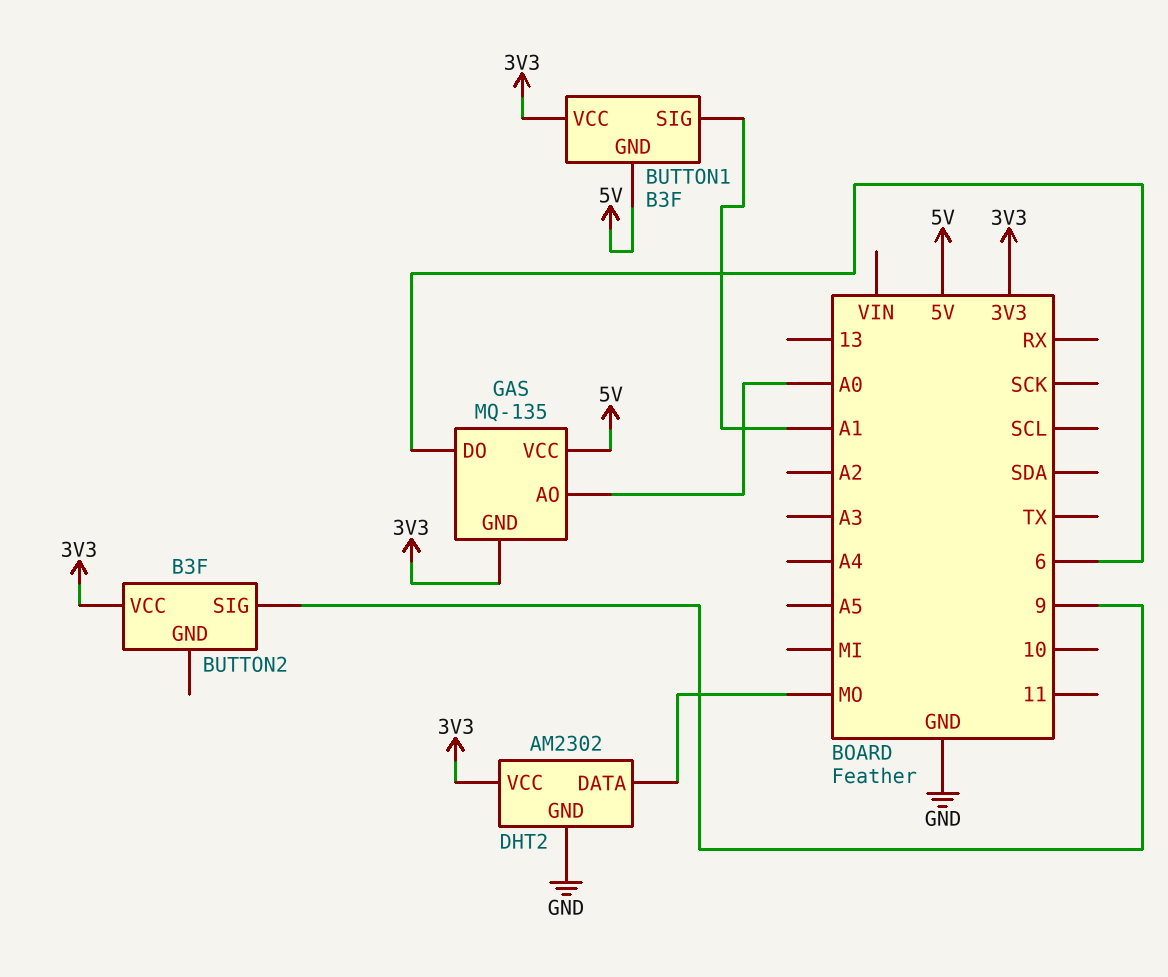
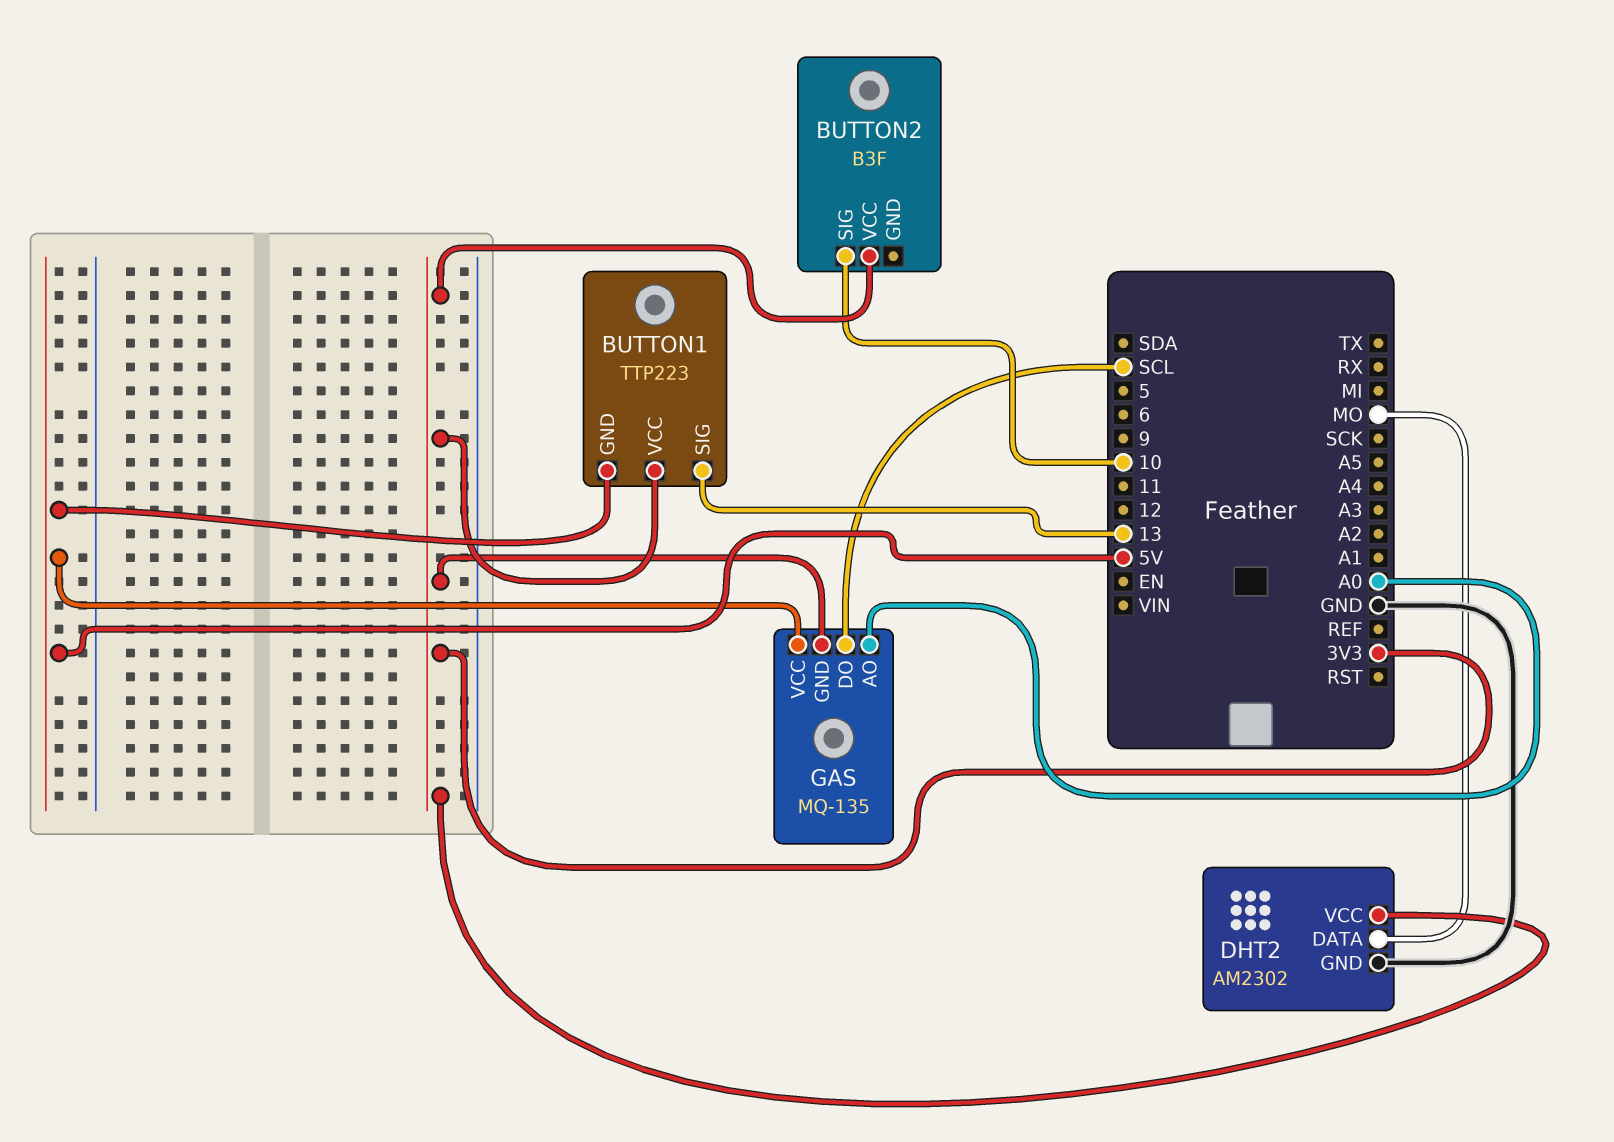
BUTTON1: B3F -> TTP223
BUTTON1 pin SIG: A1 -> 13
BUTTON2 pin SIG: 9 -> 10
GAS pin DO: 6 -> SCL

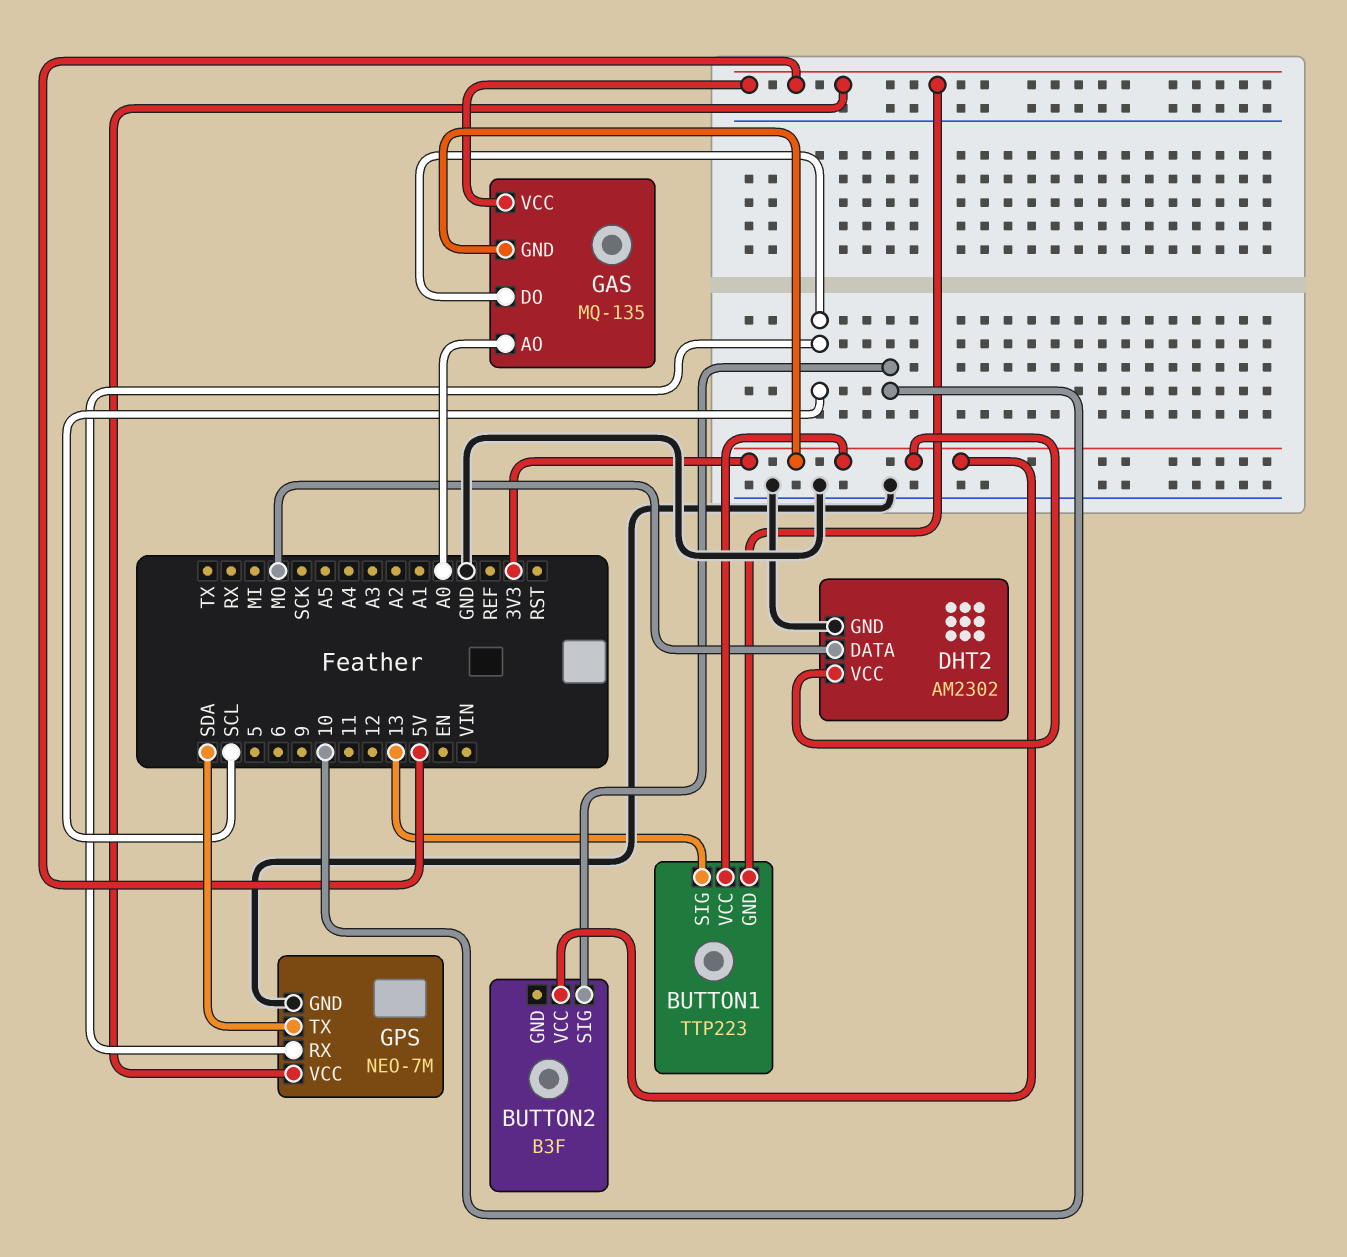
GPS: none -> NEO-7M
GPS pin GND: none -> GND
GPS pin RX: none -> SCL
GPS pin TX: none -> SDA
GPS pin VCC: none -> 5V

